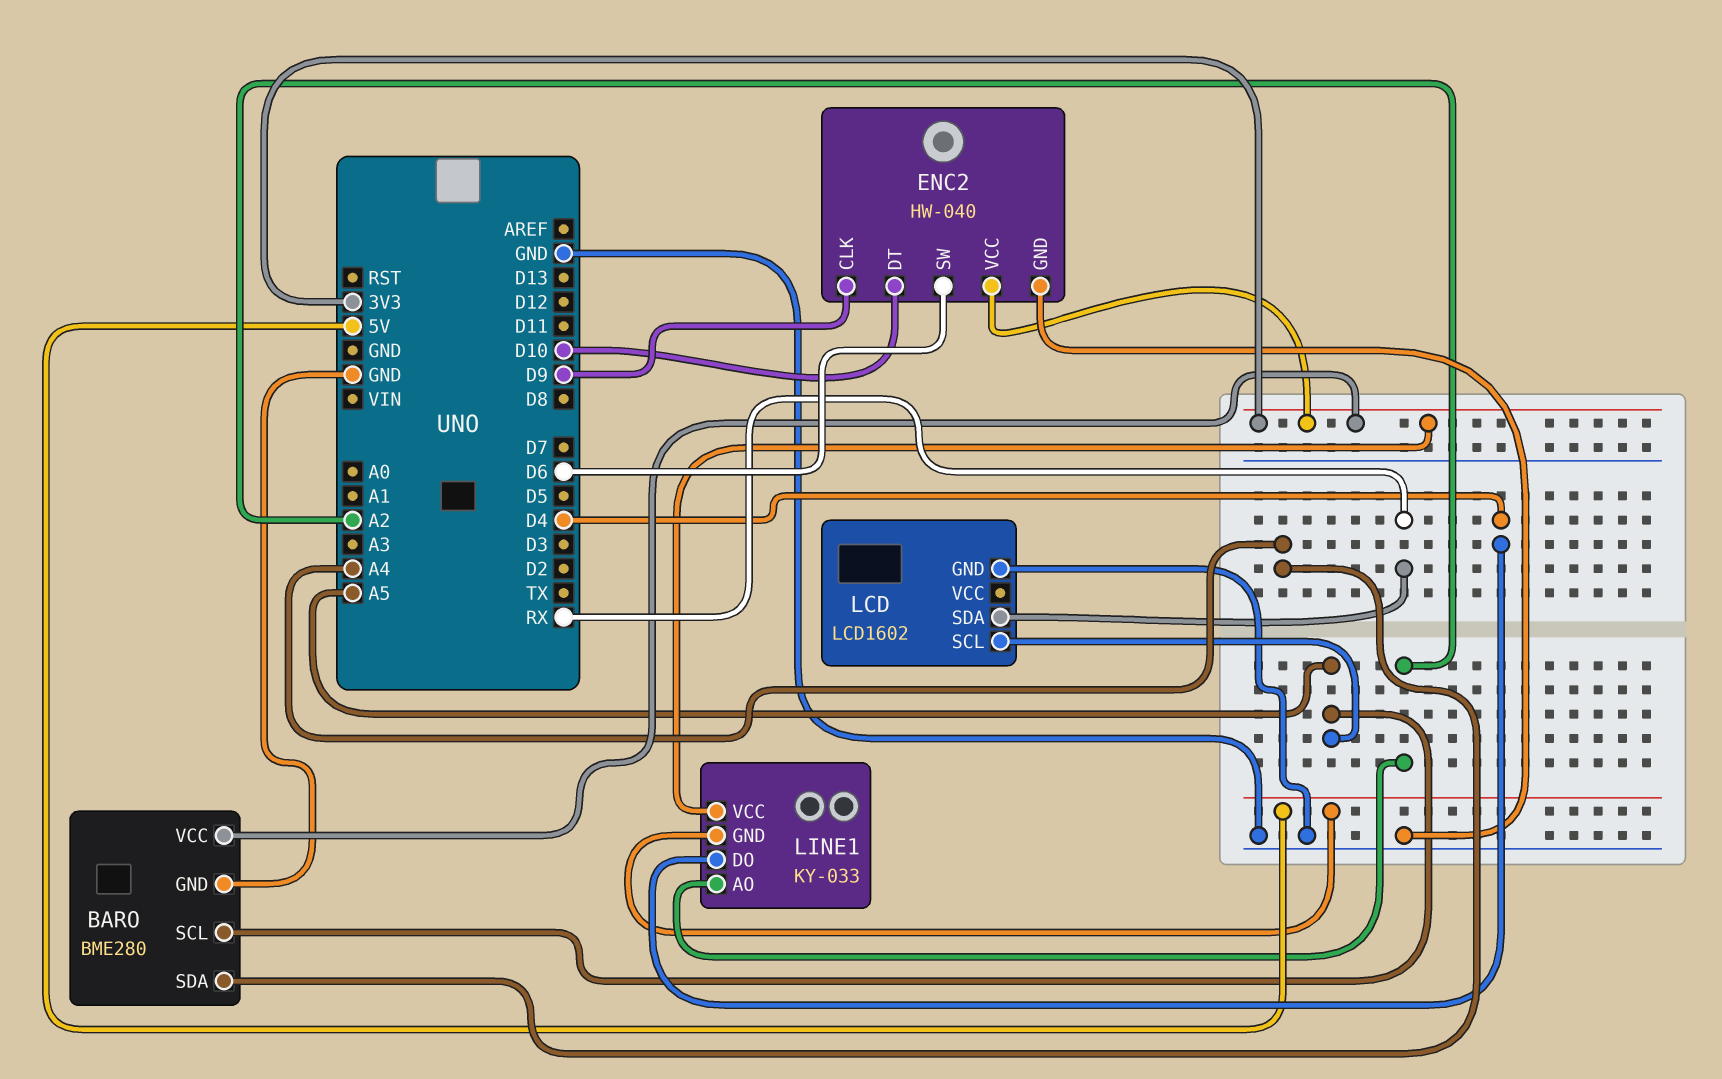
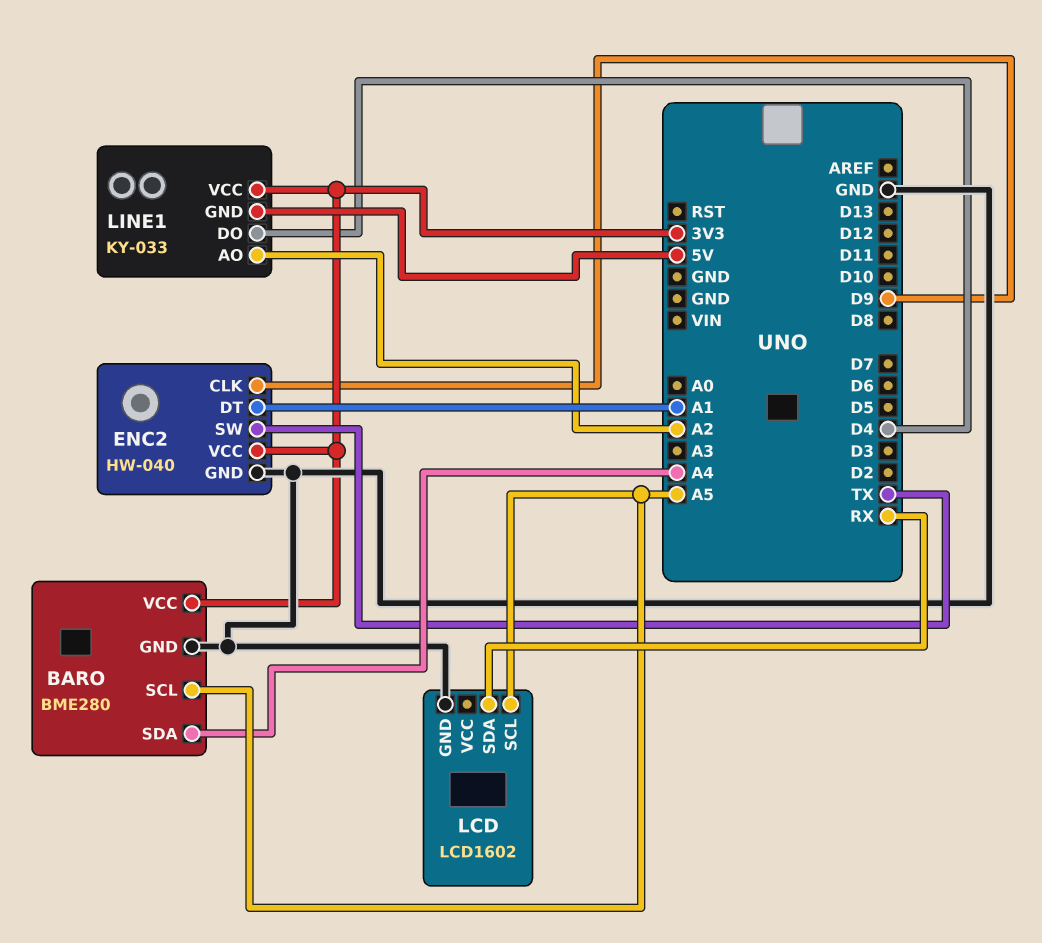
ENC2 pin DT: D10 -> A1
ENC2 pin SW: D6 -> TX

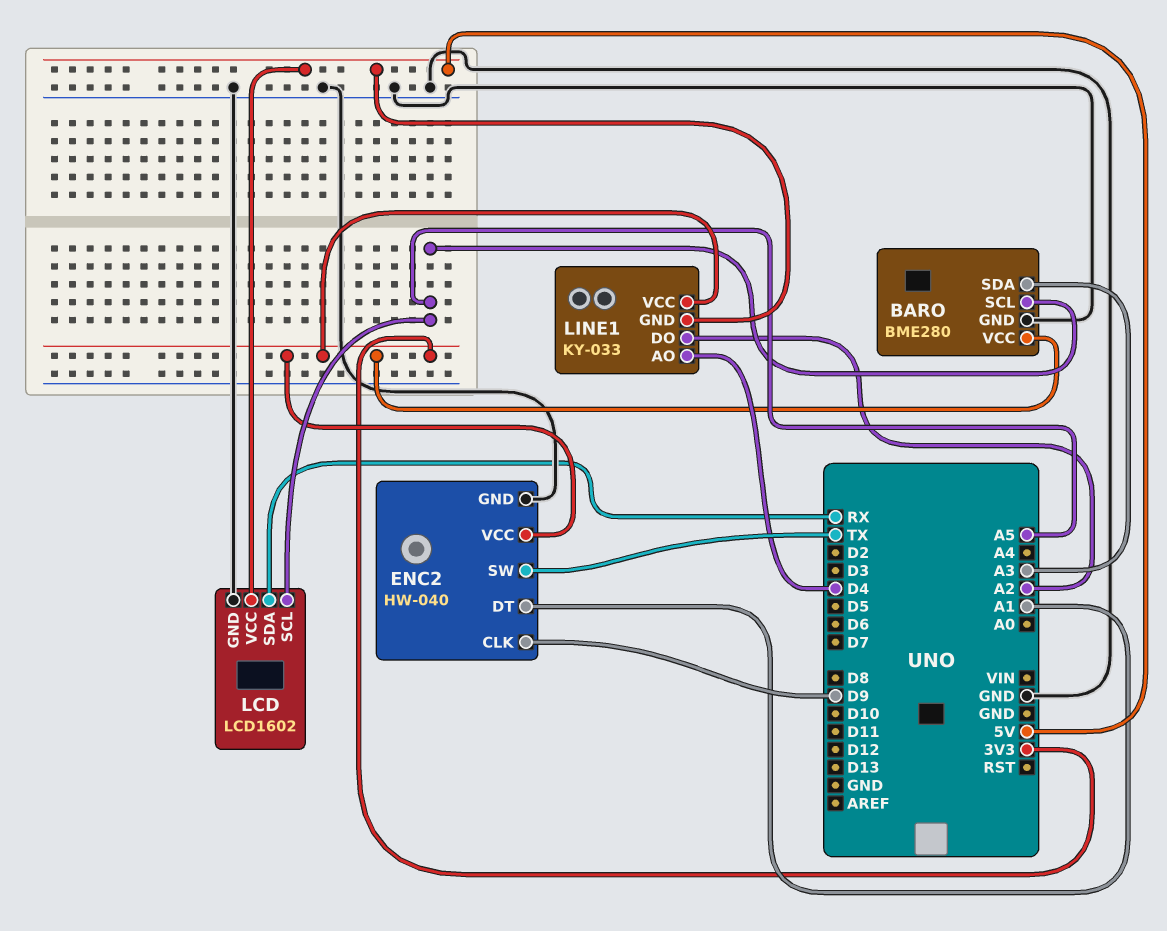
BARO pin SDA: A4 -> A3
LCD pin VCC: none -> 5V
LINE1 pin AO: A2 -> D4
LINE1 pin DO: D4 -> A2

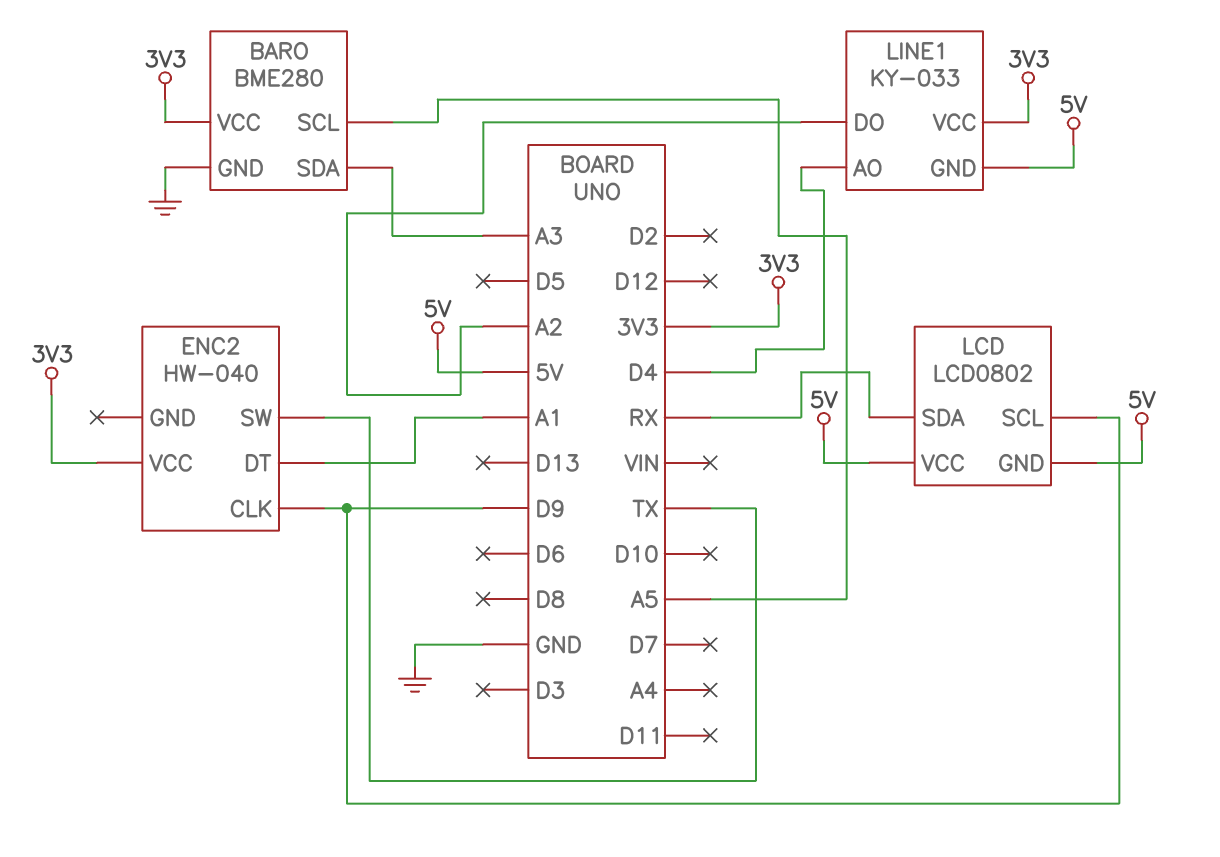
ENC2 pin GND: GND -> none
LCD: LCD1602 -> LCD0802
LCD pin GND: GND -> 5V
LCD pin SCL: A5 -> D9

